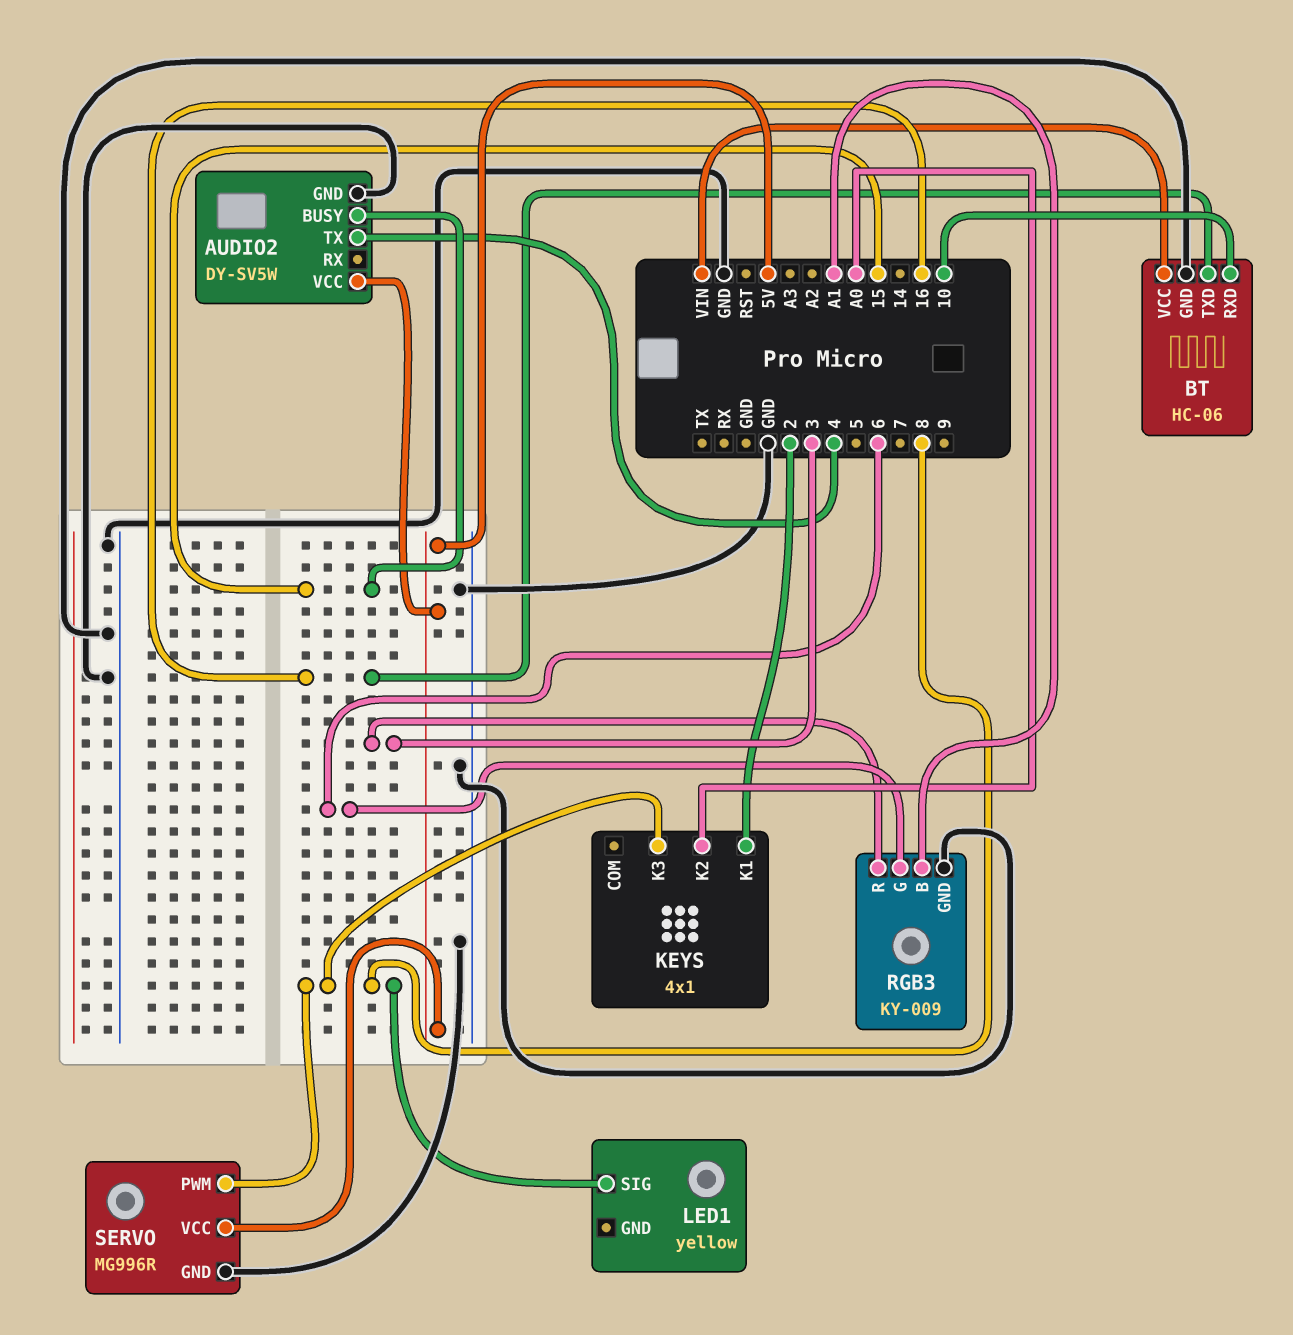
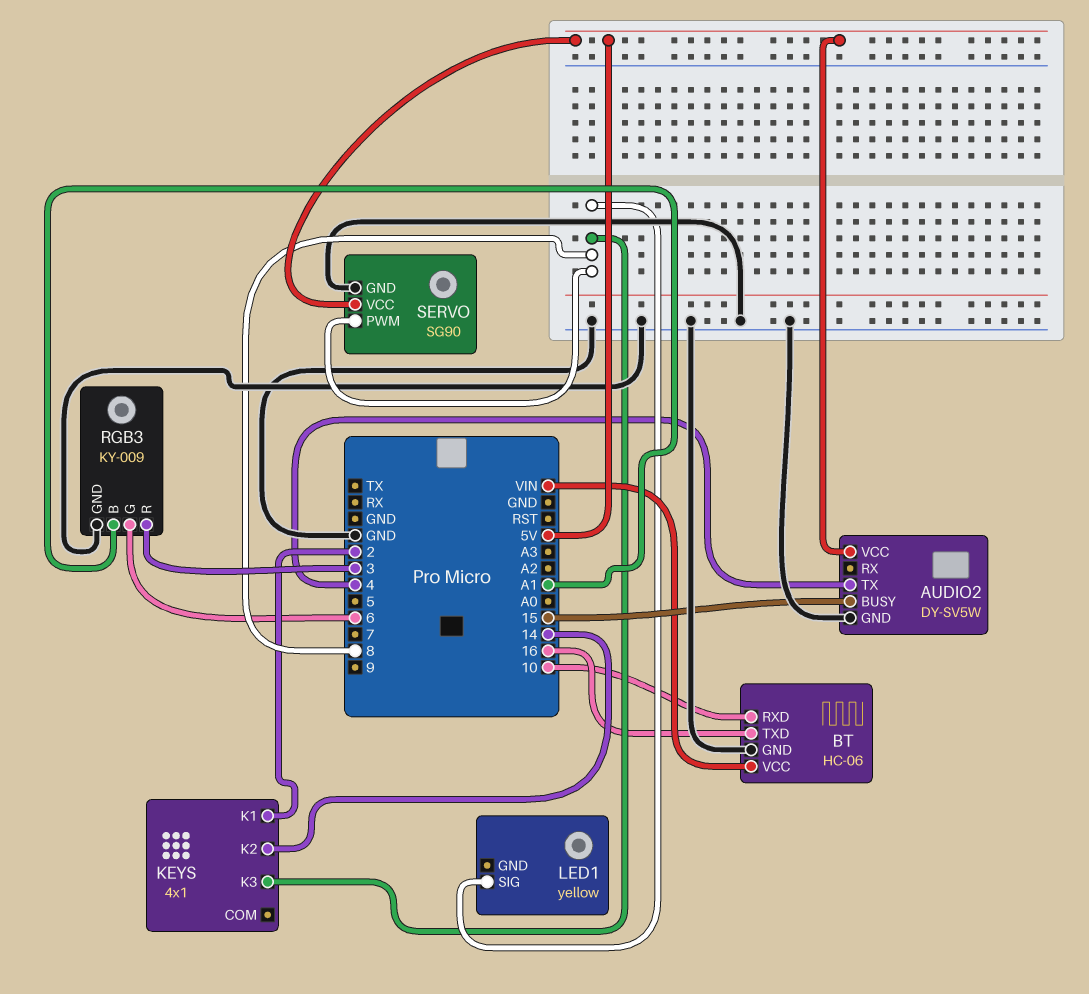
KEYS pin K2: A0 -> 14
SERVO: MG996R -> SG90

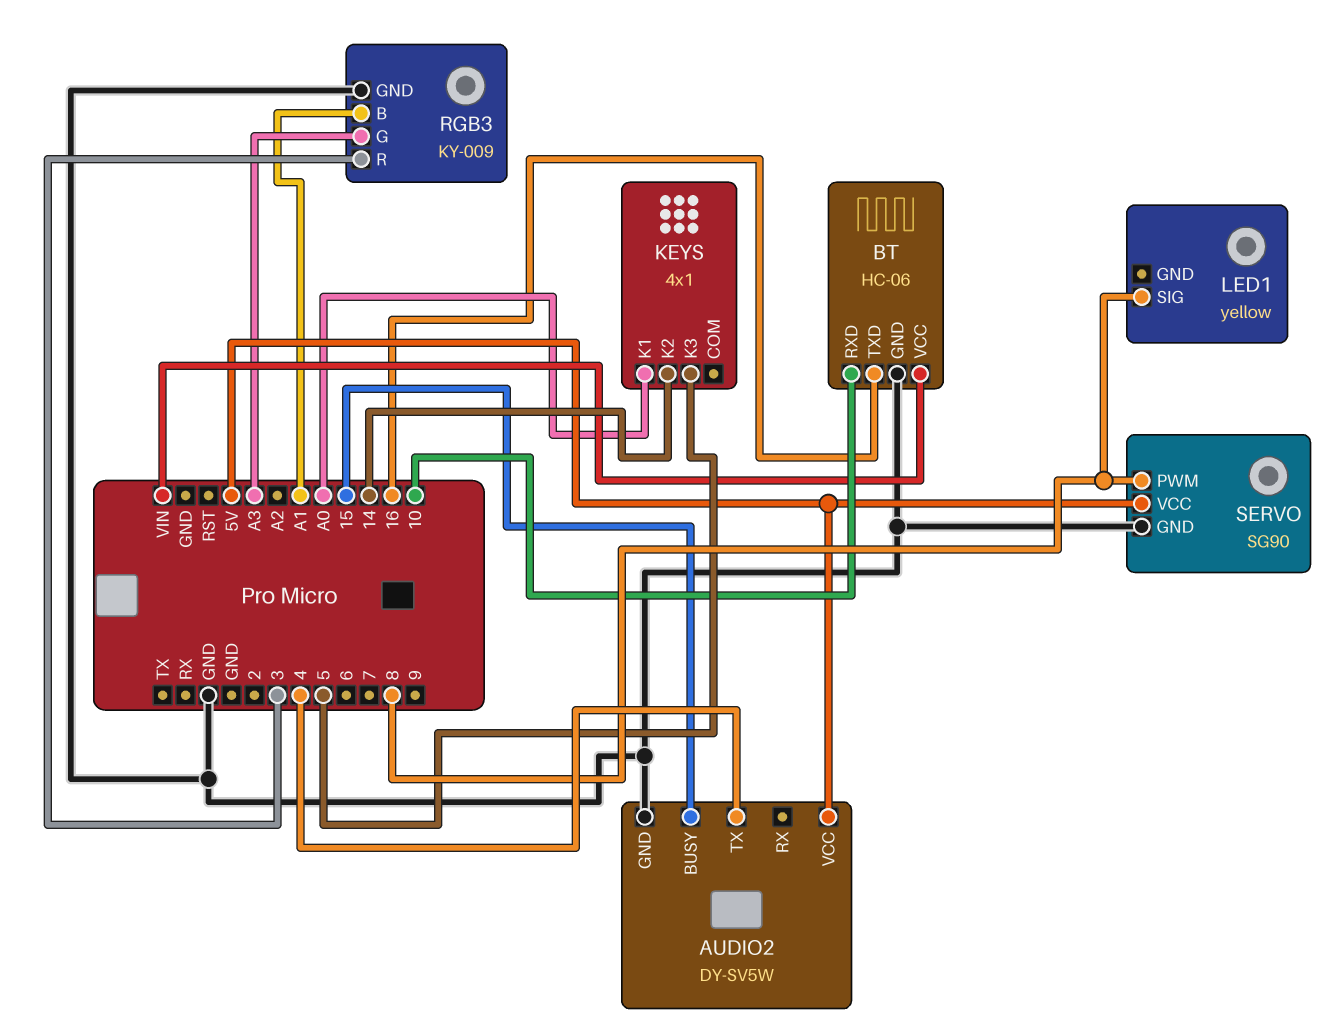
KEYS pin K1: 2 -> A0
KEYS pin K3: 8 -> 5
RGB3 pin G: 6 -> A3

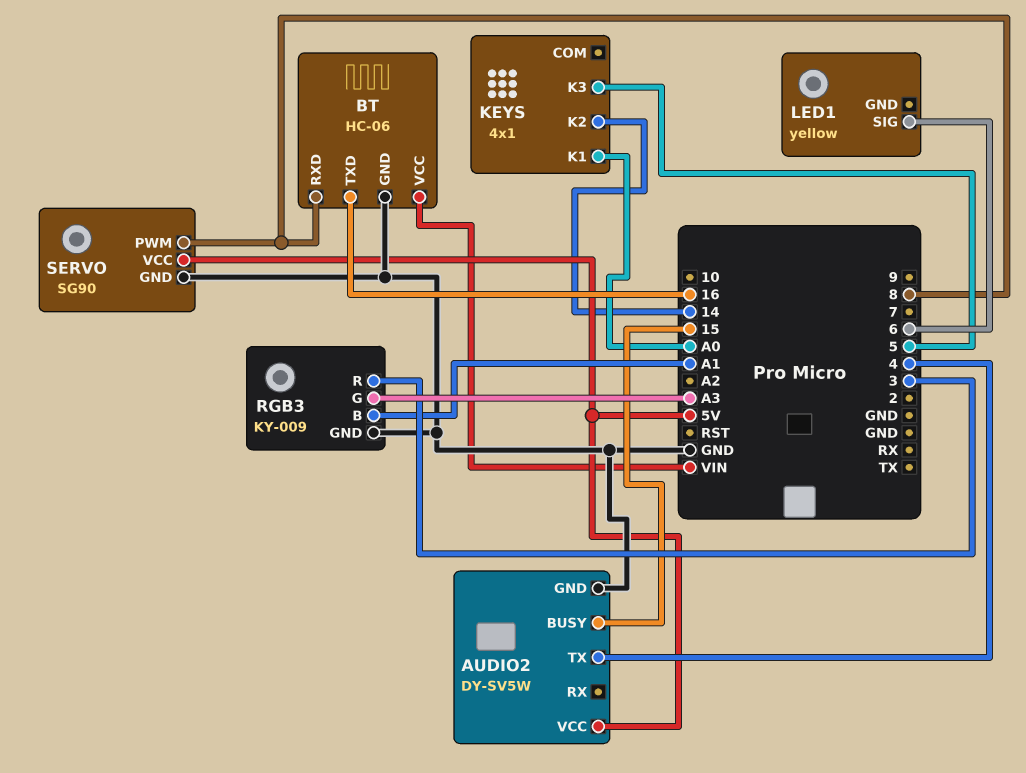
BT pin RXD: 10 -> 8
LED1 pin SIG: 8 -> 6

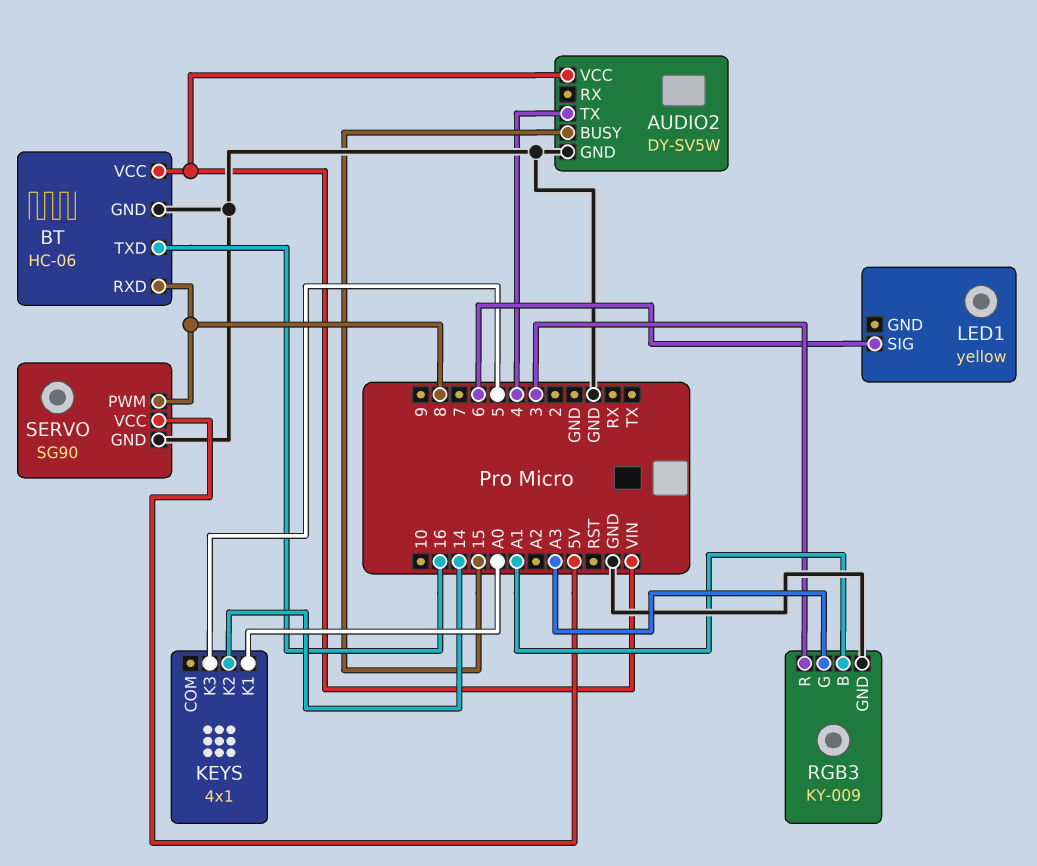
AUDIO2 pin VCC: 5V -> VIN

